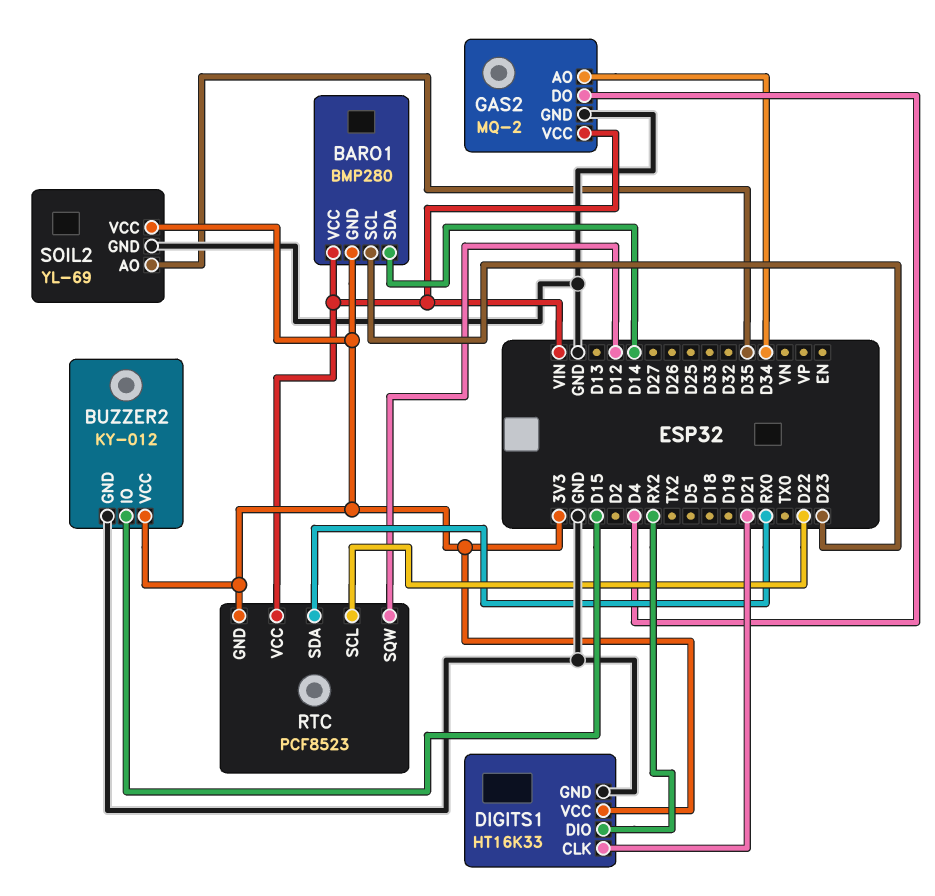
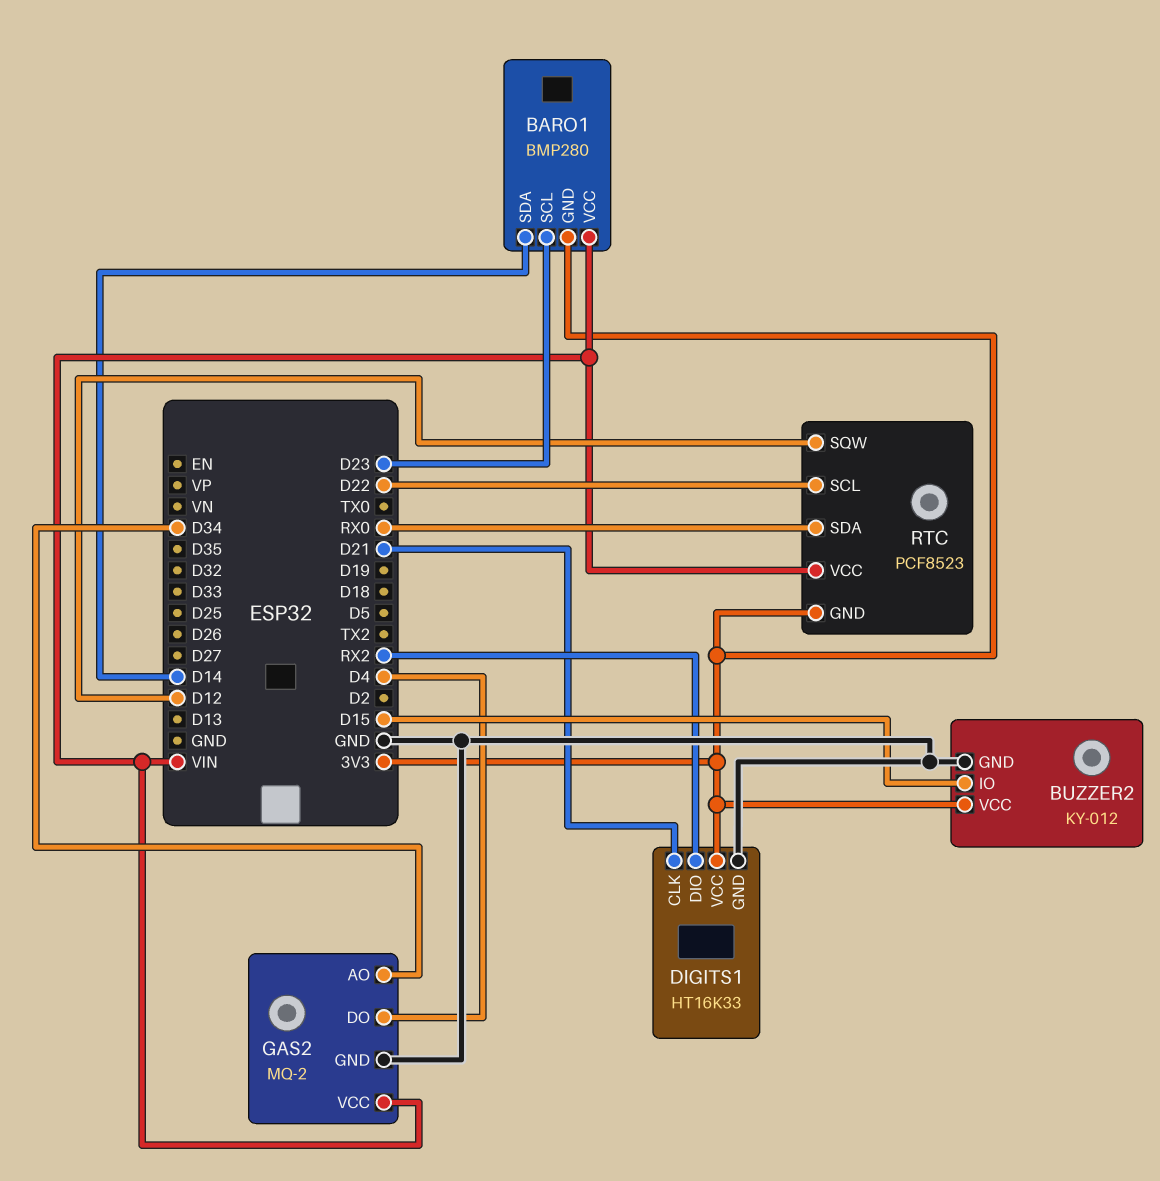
SOIL2: YL-69 -> none
SOIL2 pin AO: D35 -> none
SOIL2 pin GND: GND -> none
SOIL2 pin VCC: 3V3 -> none

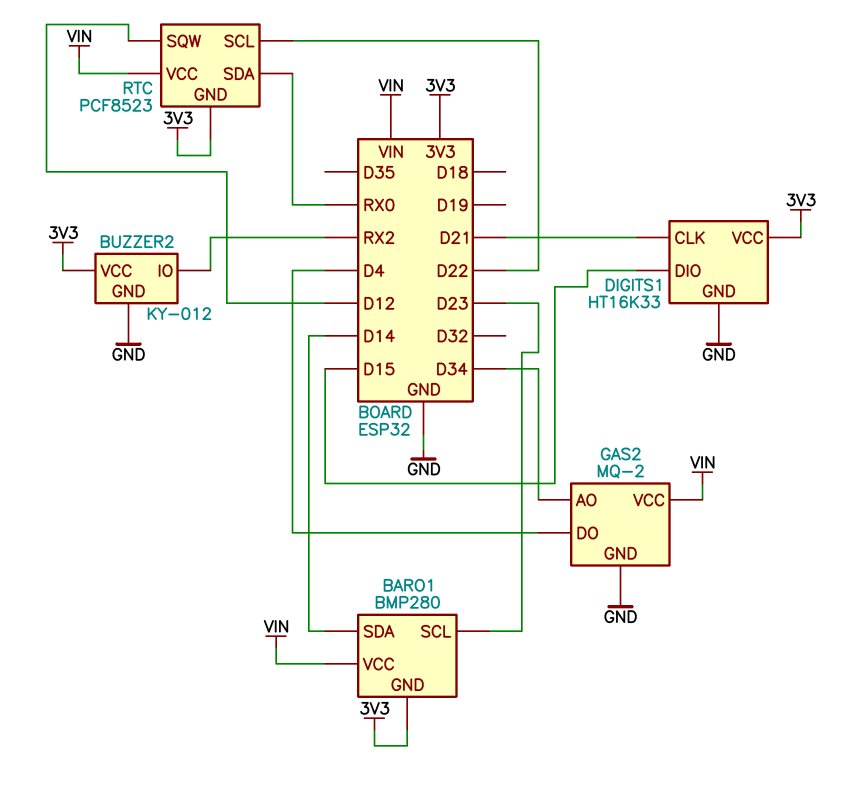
BUZZER2 pin IO: D15 -> RX2
DIGITS1 pin DIO: RX2 -> D15

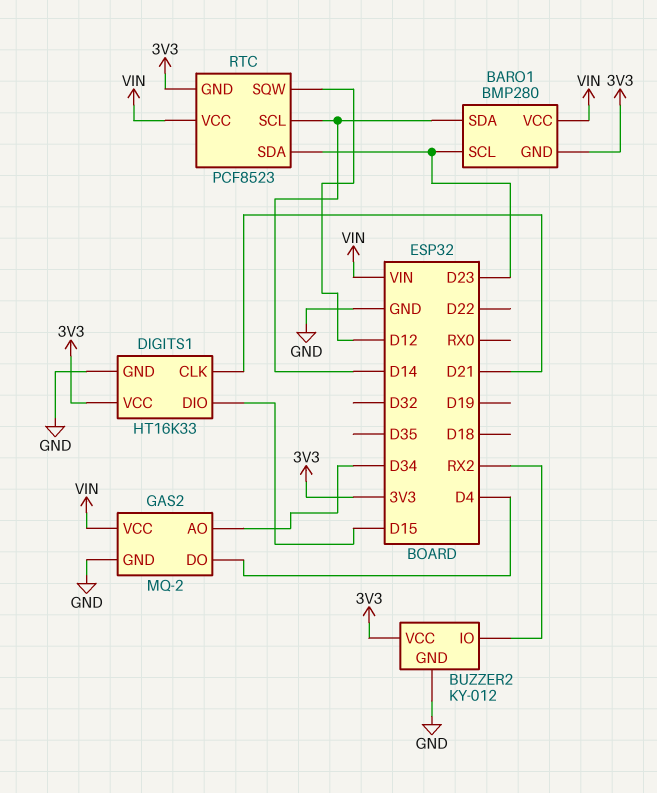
RTC pin SCL: D22 -> D14
RTC pin SDA: RX0 -> D23

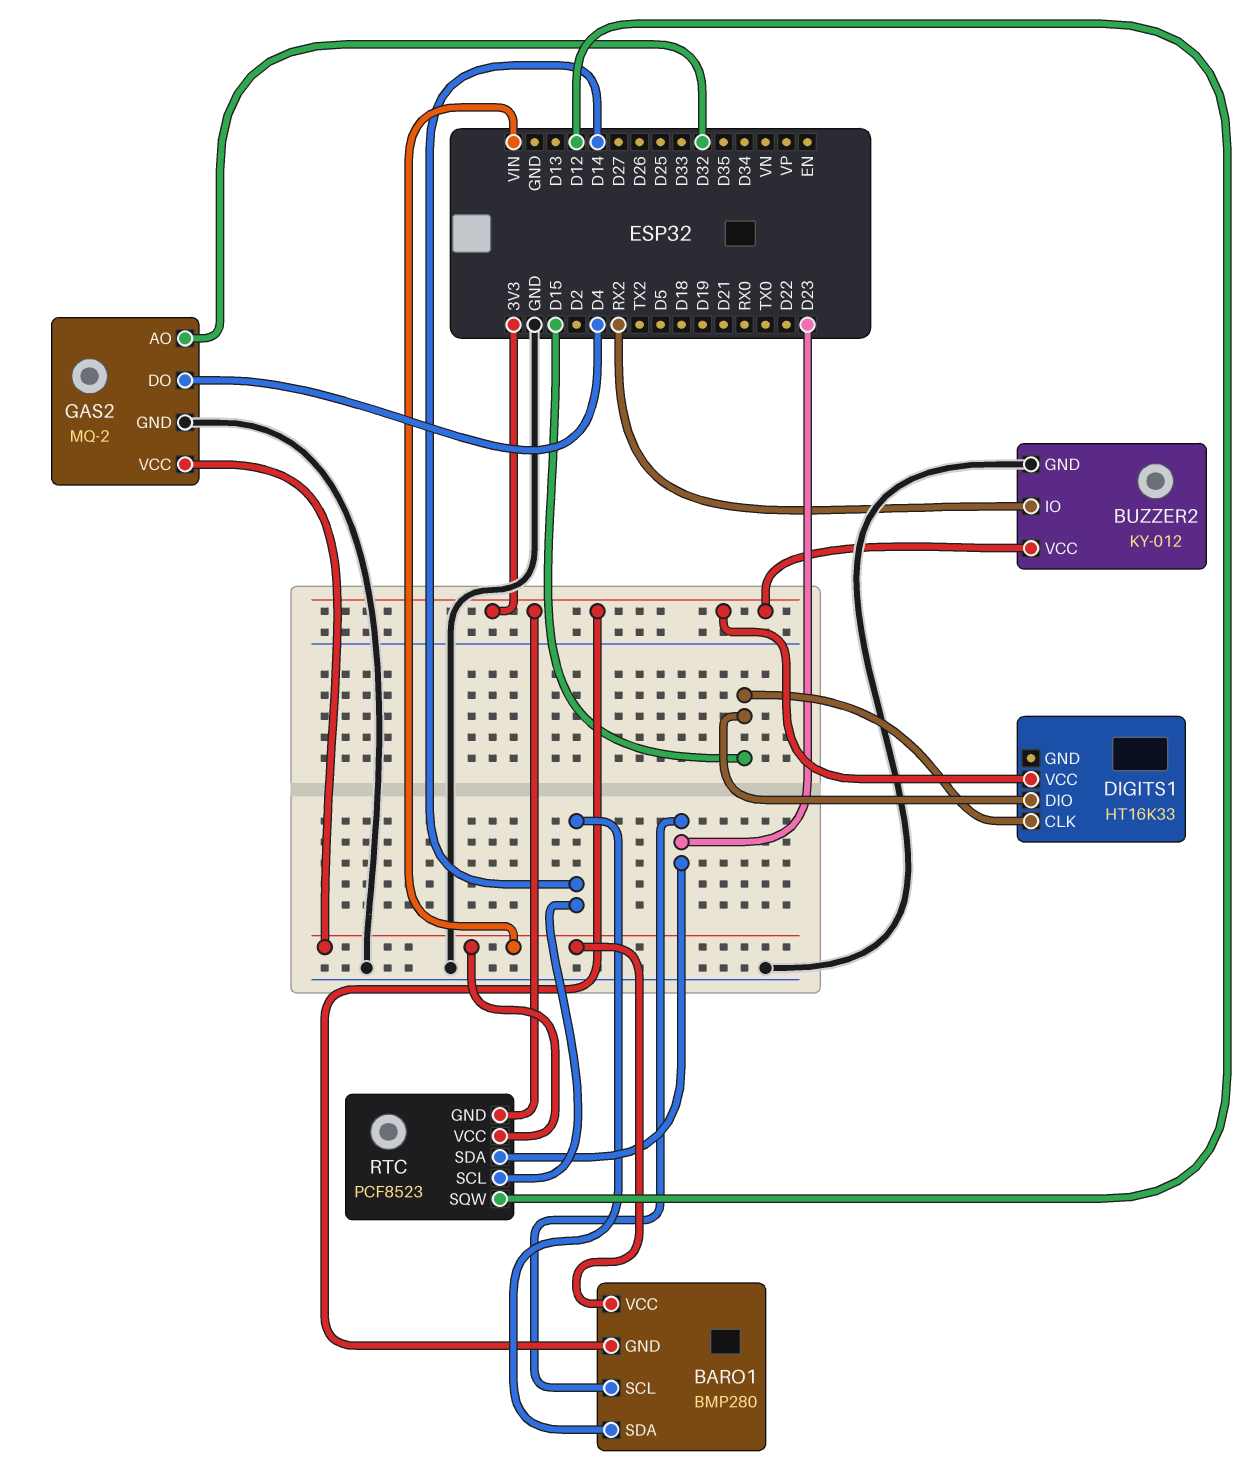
DIGITS1 pin CLK: D21 -> D15
DIGITS1 pin GND: GND -> none
GAS2 pin AO: D34 -> D32

